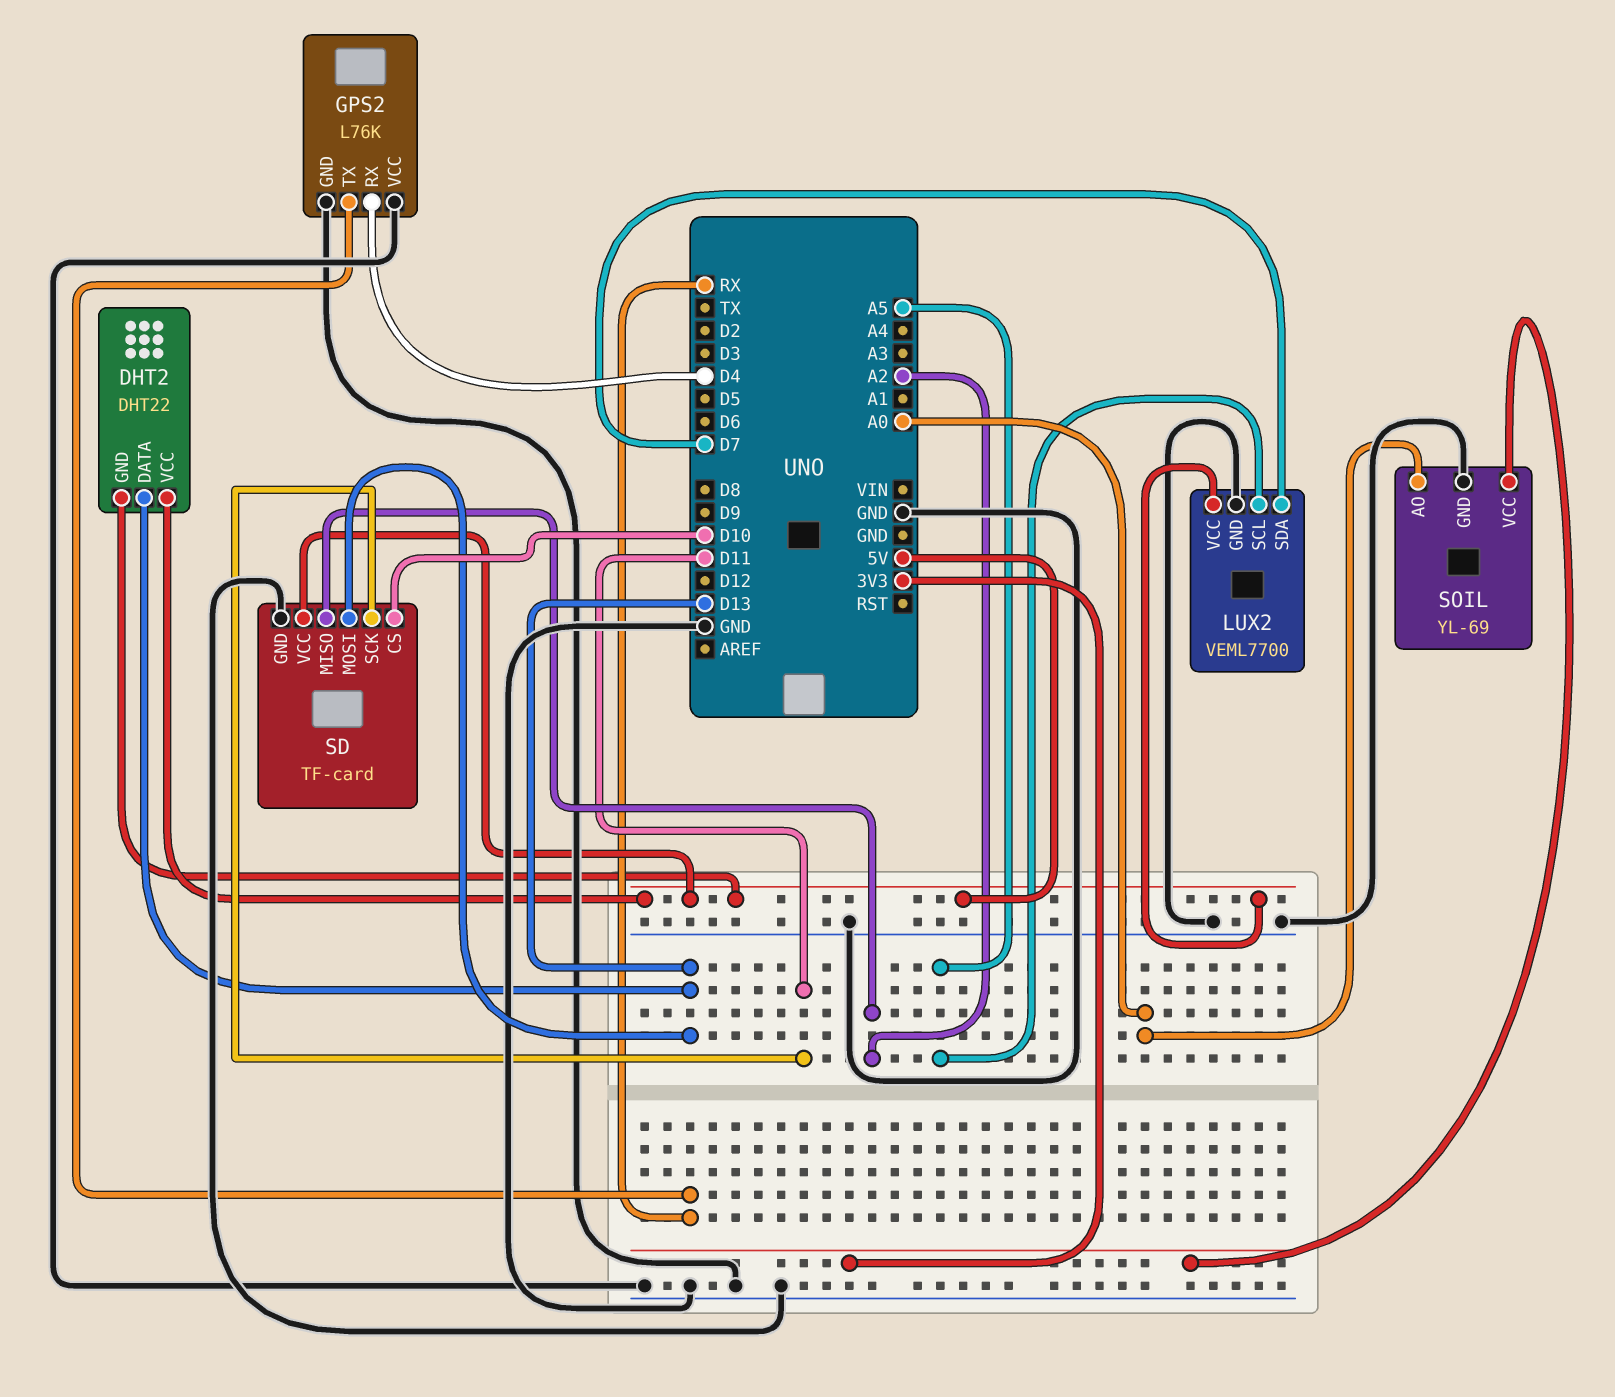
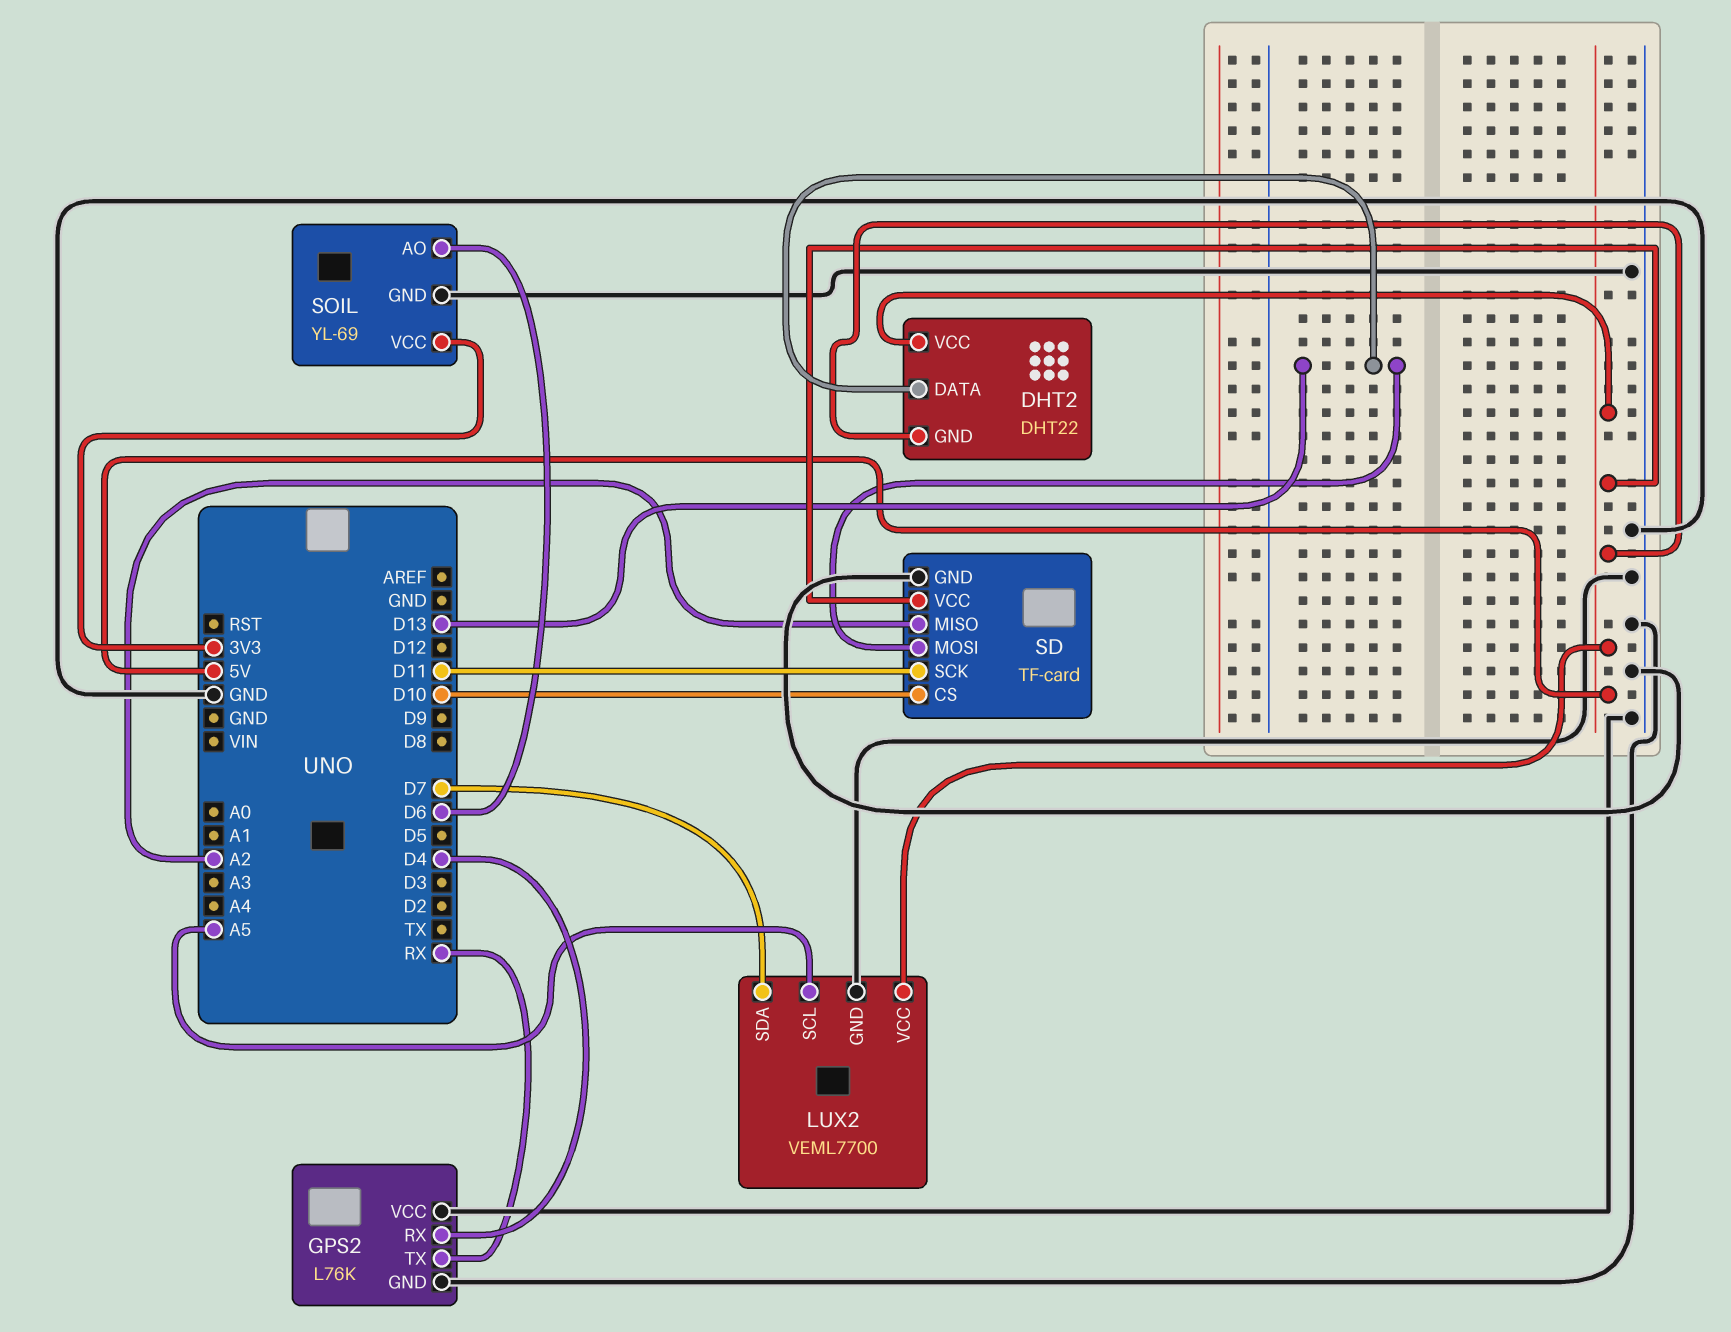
SOIL pin AO: A0 -> D6

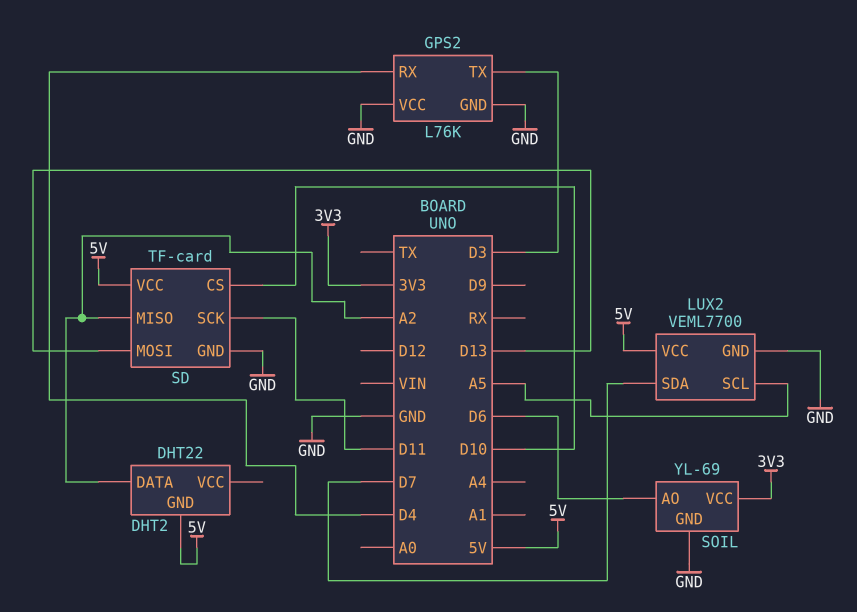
DHT2 pin DATA: D13 -> A2
DHT2 pin VCC: 5V -> none
GPS2 pin TX: RX -> D3

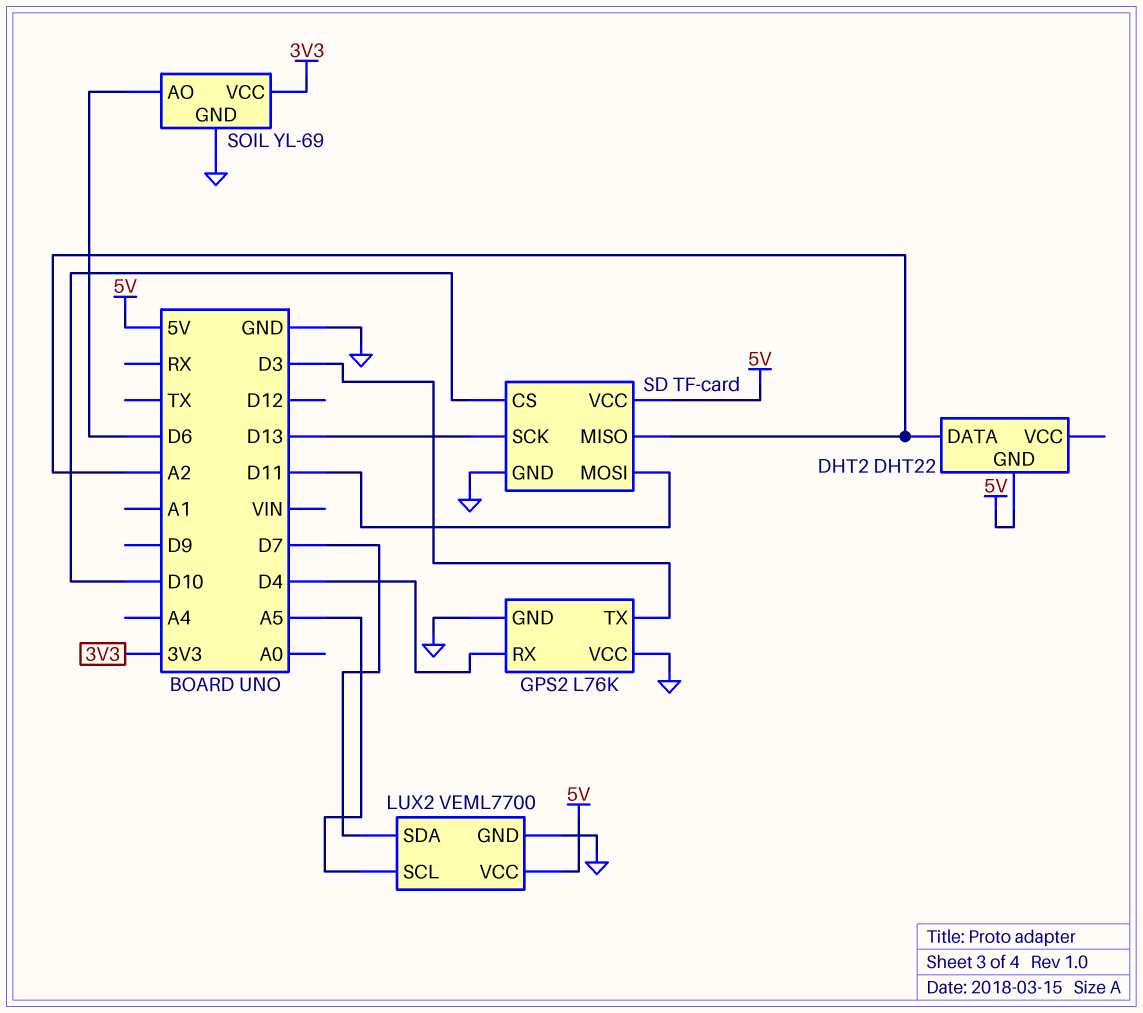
SD pin MOSI: D13 -> D11
SD pin SCK: D11 -> D13

